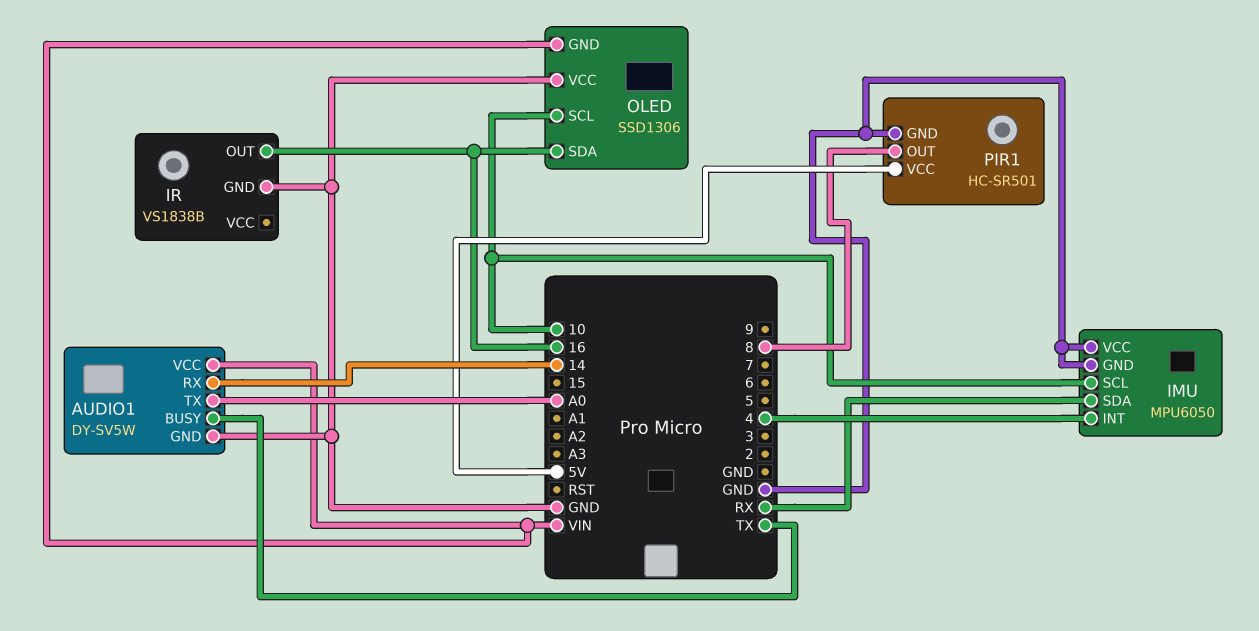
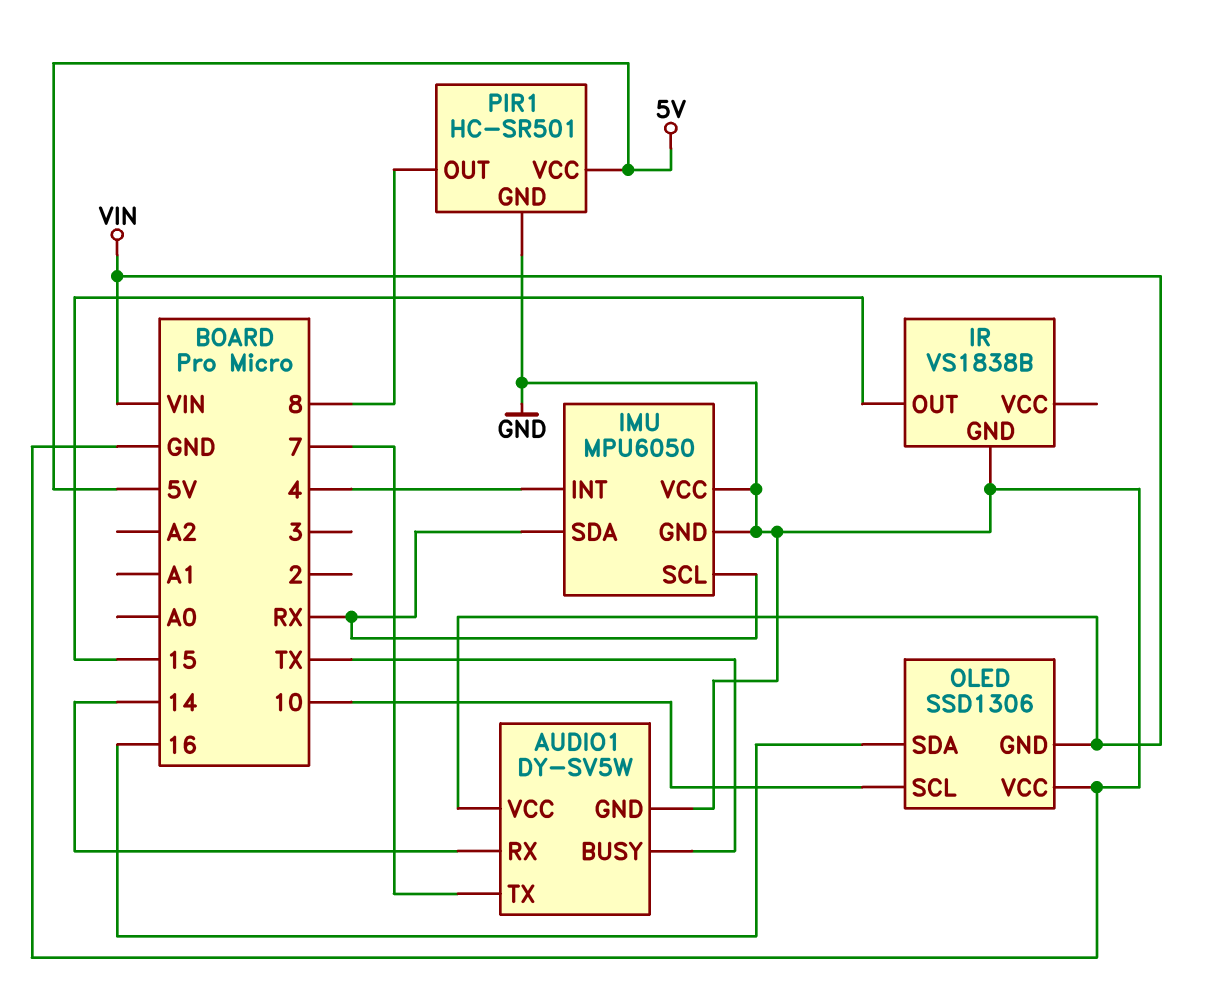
AUDIO1 pin TX: A0 -> 7
IMU pin SCL: 10 -> RX
IR pin OUT: 16 -> 15

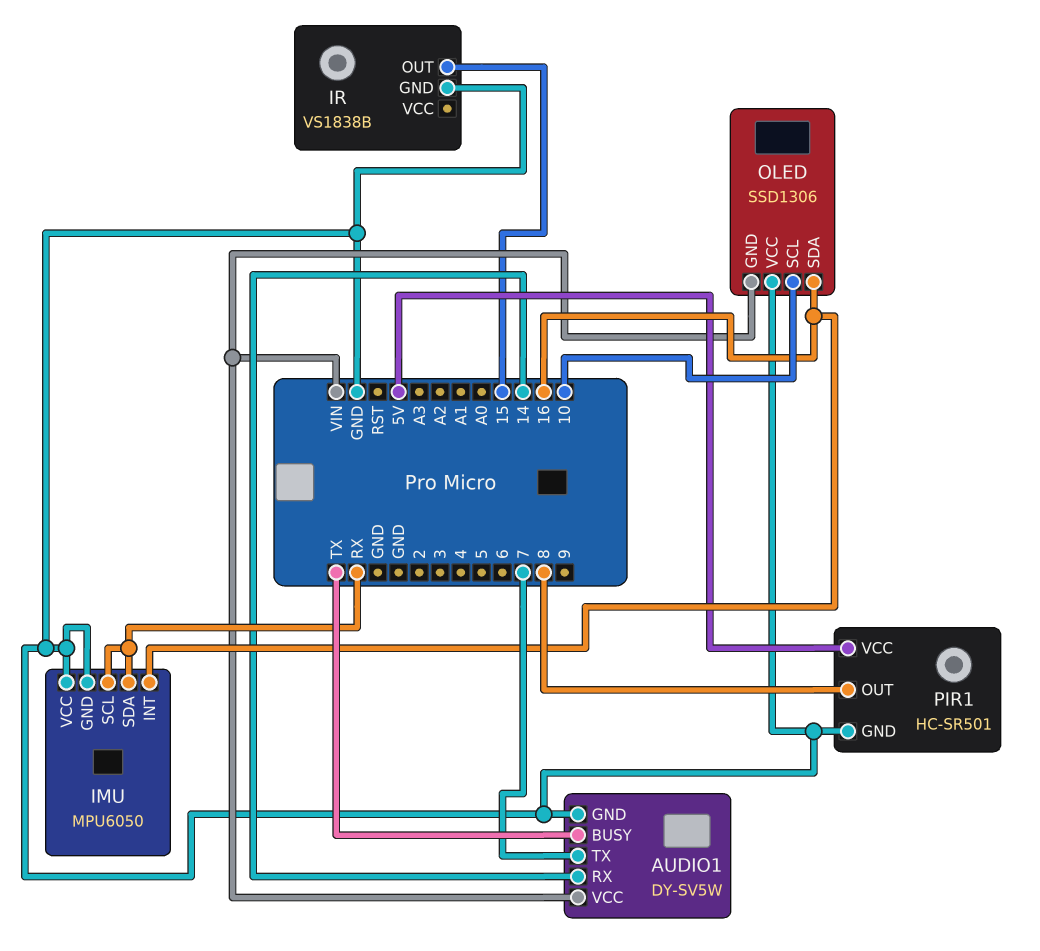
IMU pin INT: 4 -> 16

